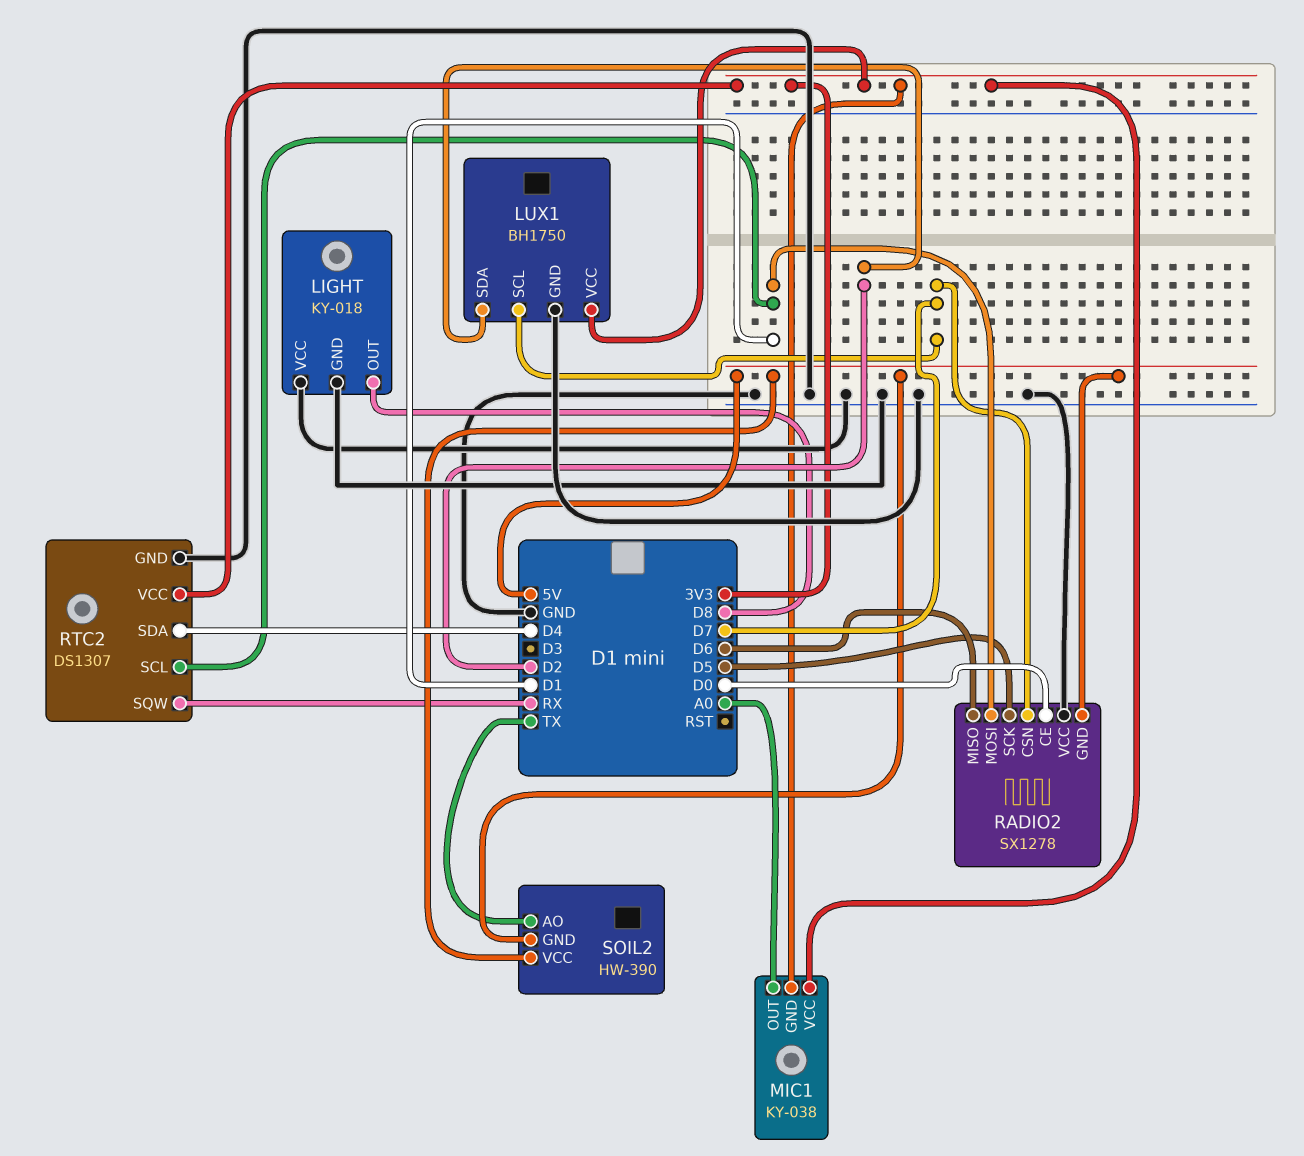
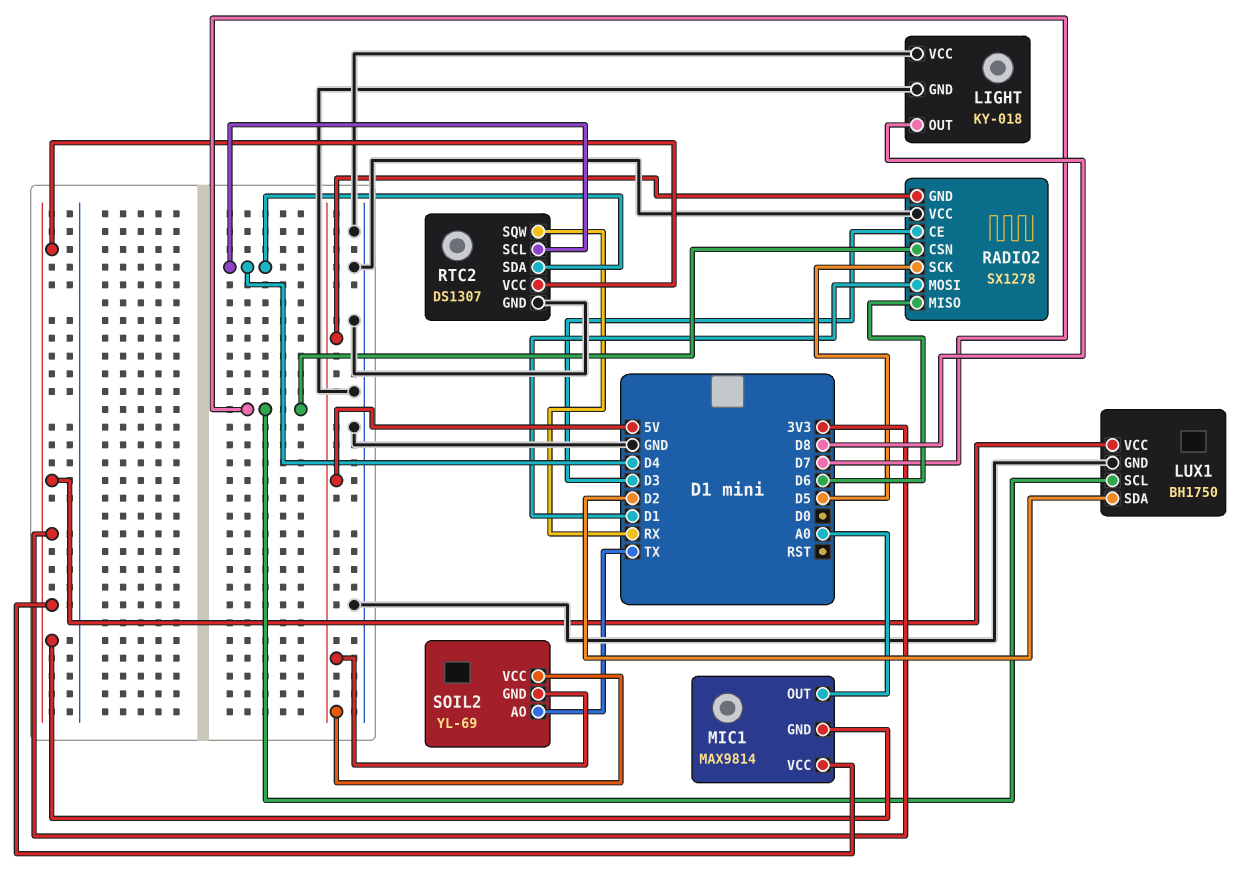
MIC1: KY-038 -> MAX9814
RADIO2 pin CE: D0 -> D3
RTC2 pin SCL: D1 -> D4
SOIL2: HW-390 -> YL-69

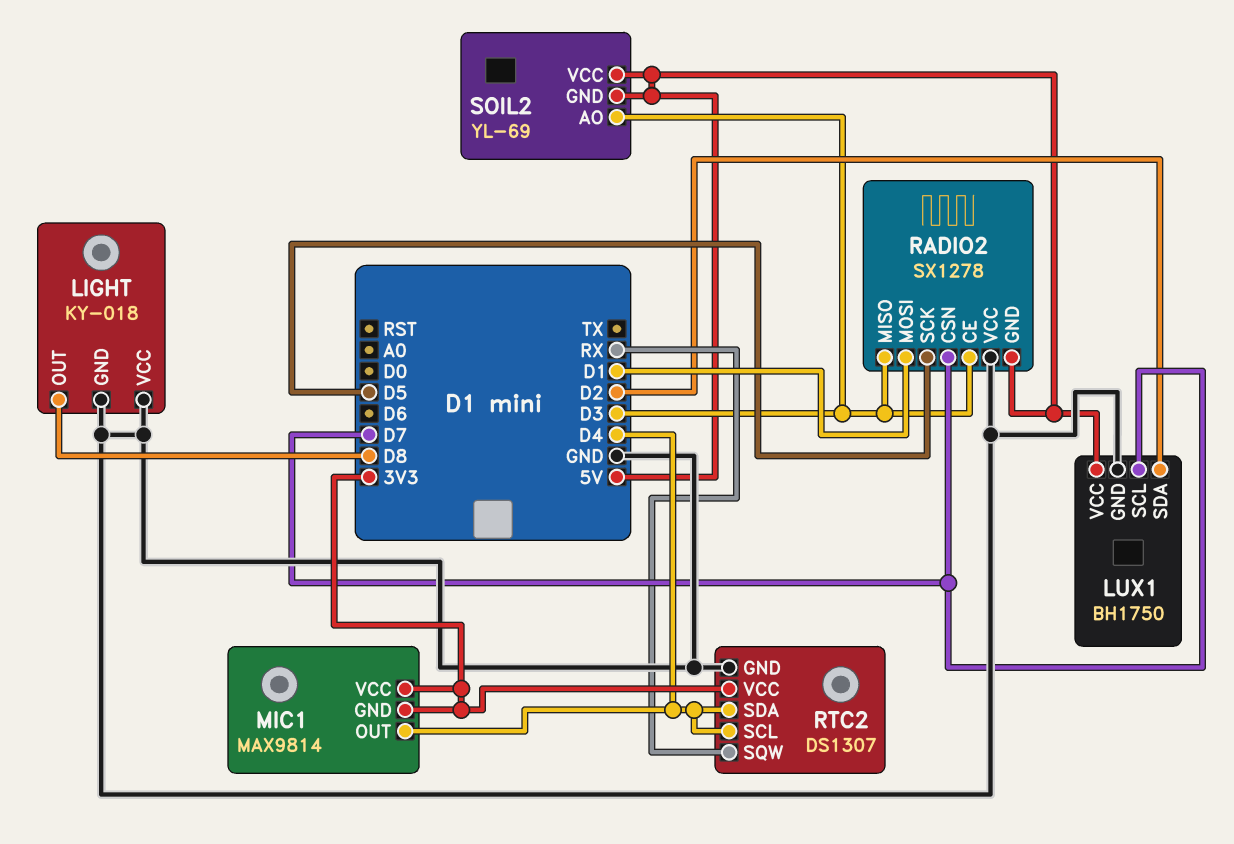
LUX1 pin VCC: 3V3 -> 5V
MIC1 pin OUT: A0 -> D4
RADIO2 pin MISO: D6 -> D3
SOIL2 pin AO: TX -> D3

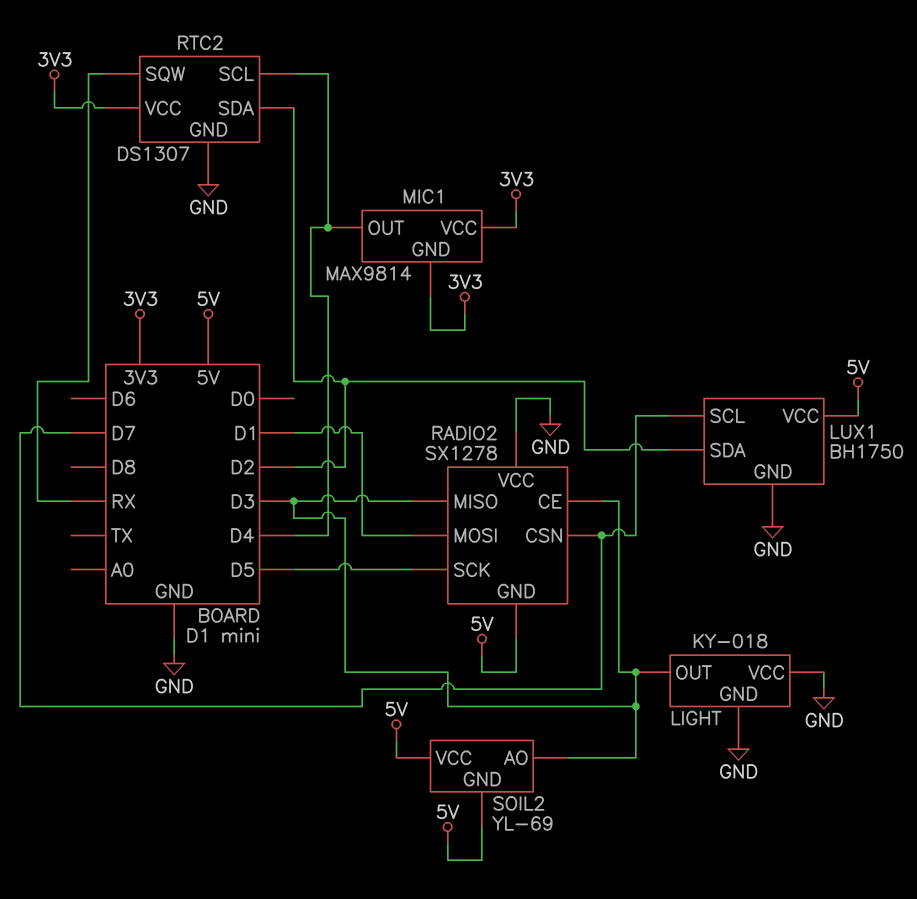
LIGHT pin OUT: D8 -> D3
RTC2 pin SDA: D4 -> D2

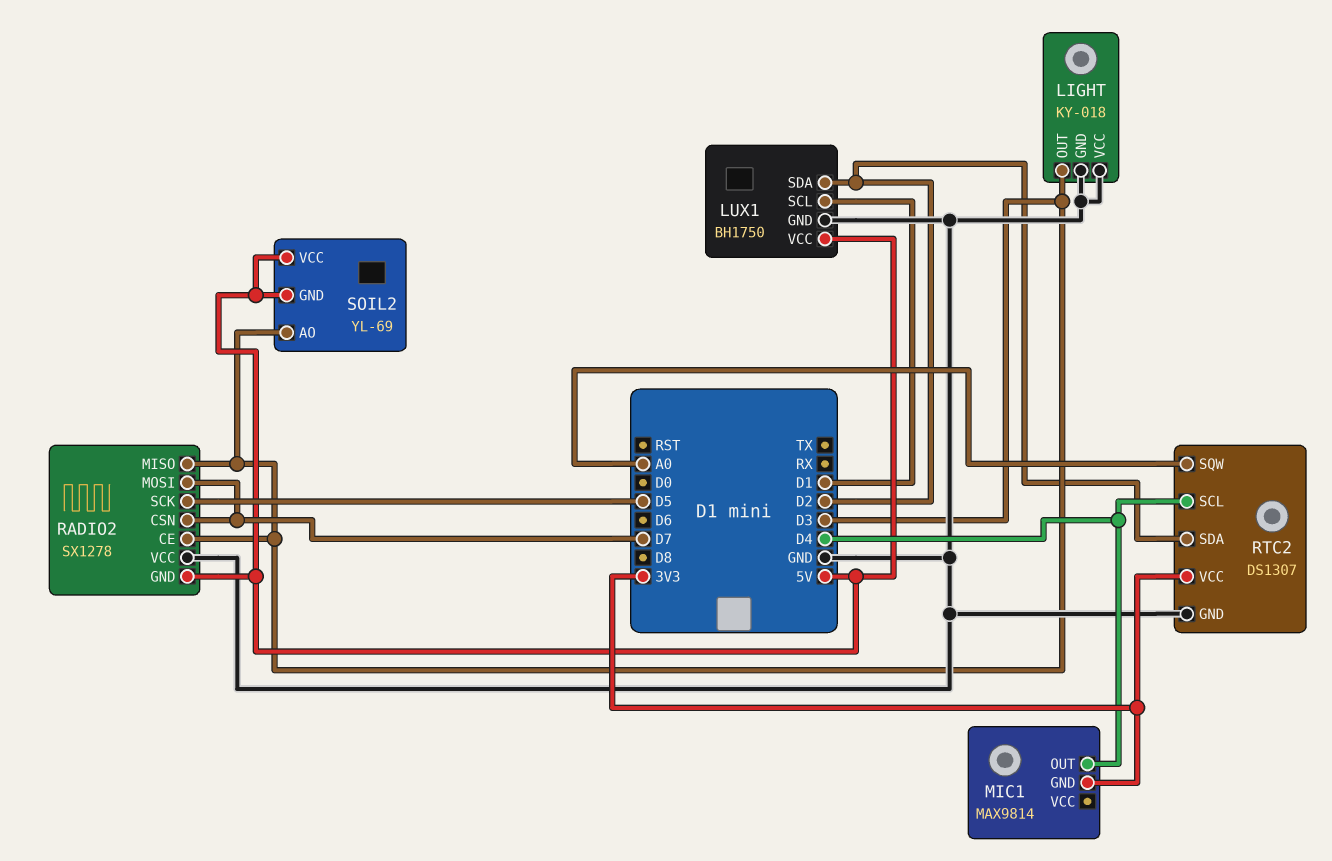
LUX1 pin SCL: D7 -> D1
MIC1 pin VCC: 3V3 -> none
RADIO2 pin MOSI: D1 -> D7
RTC2 pin SQW: RX -> A0

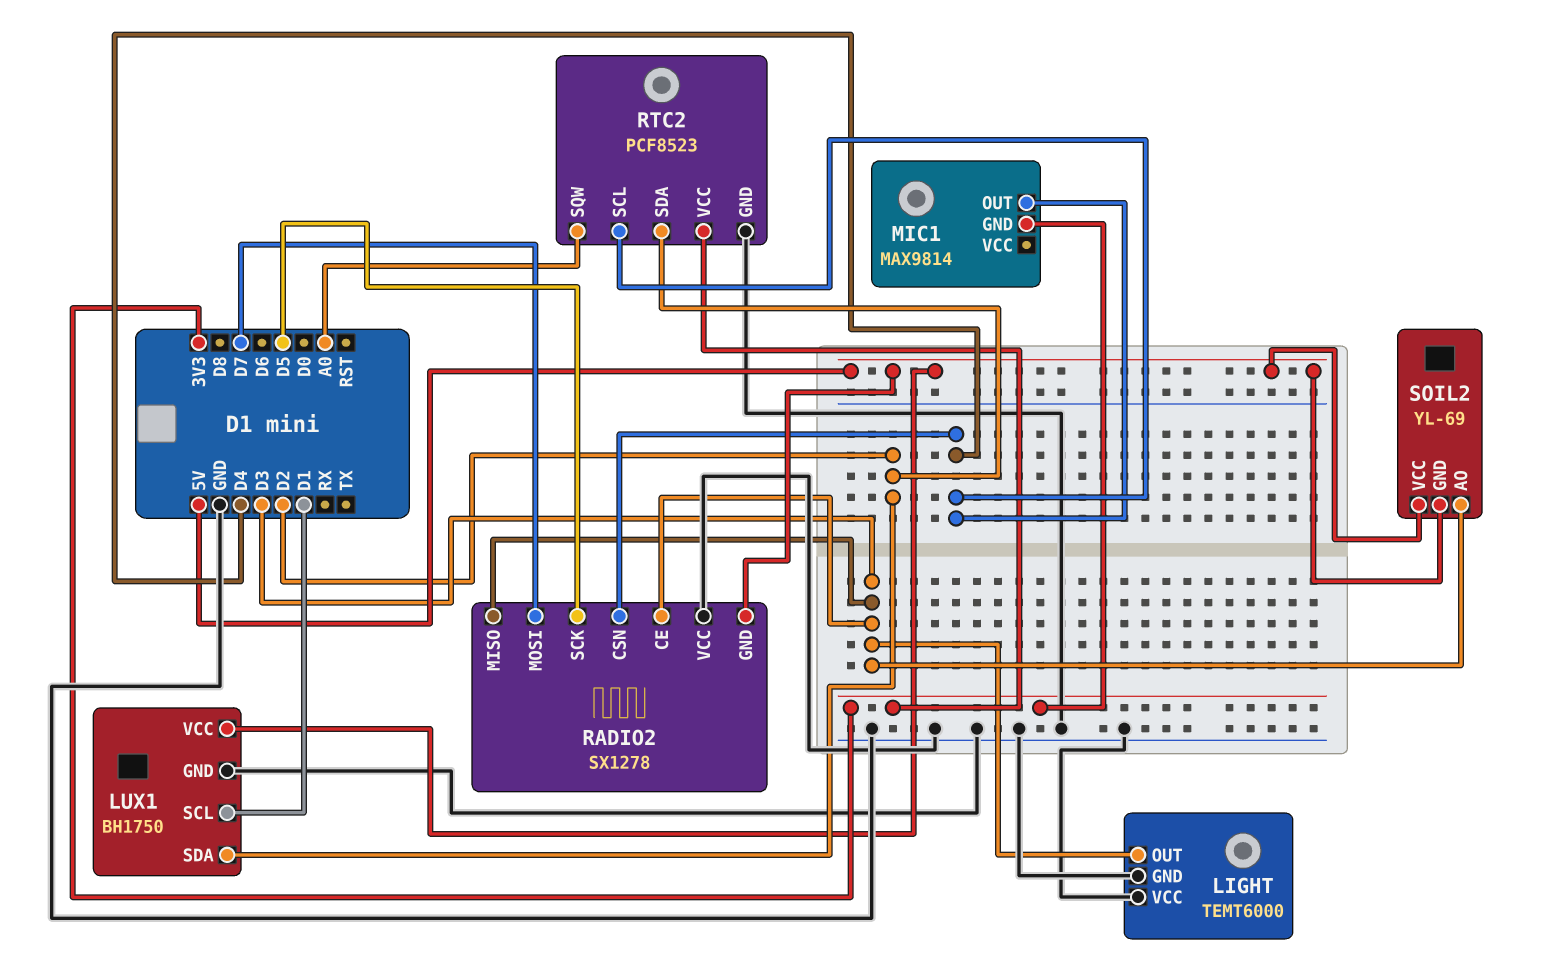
LIGHT: KY-018 -> TEMT6000
RADIO2 pin CSN: D7 -> D4
RTC2: DS1307 -> PCF8523

